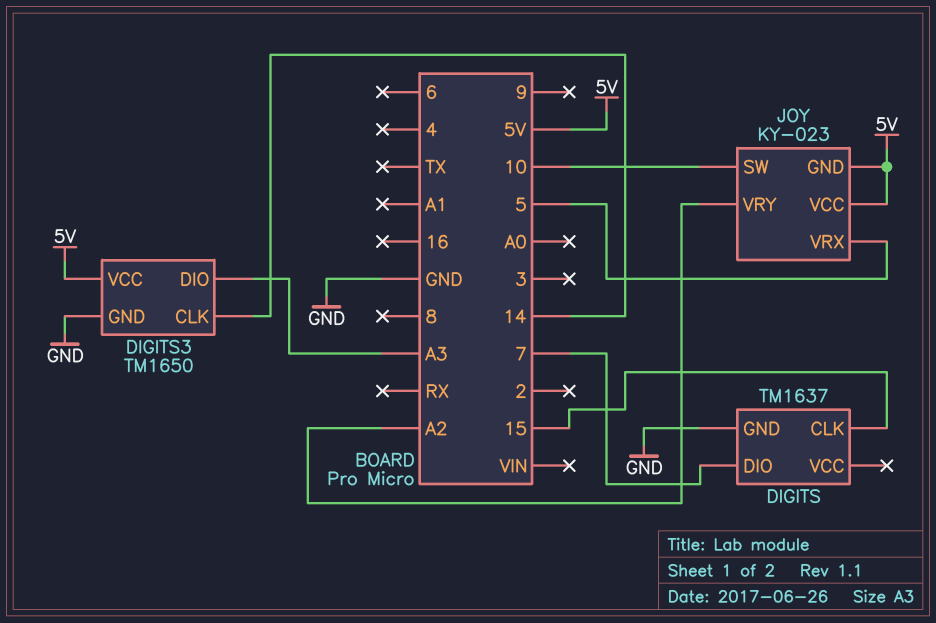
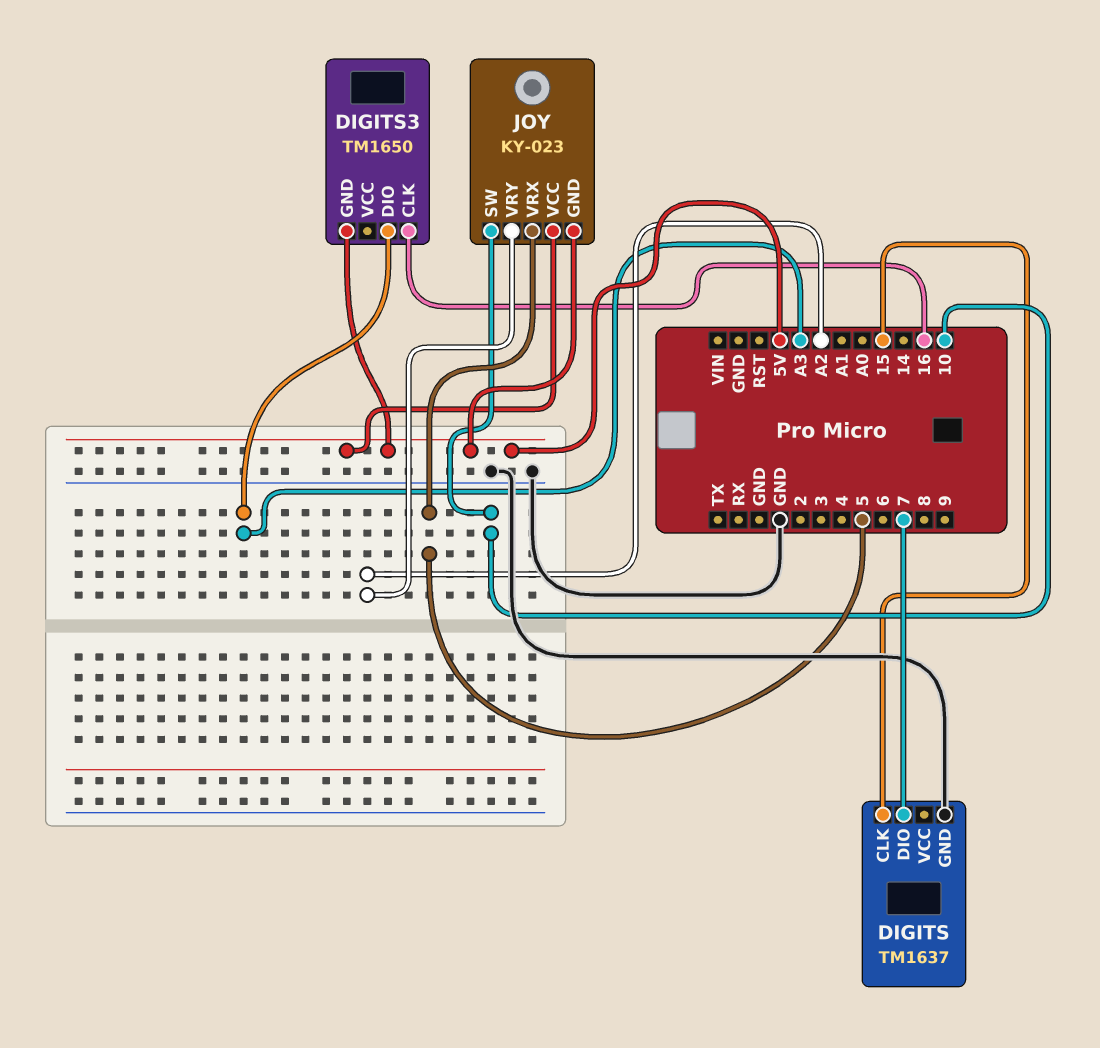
DIGITS3 pin CLK: 14 -> 16
DIGITS3 pin GND: GND -> 5V
DIGITS3 pin VCC: 5V -> none

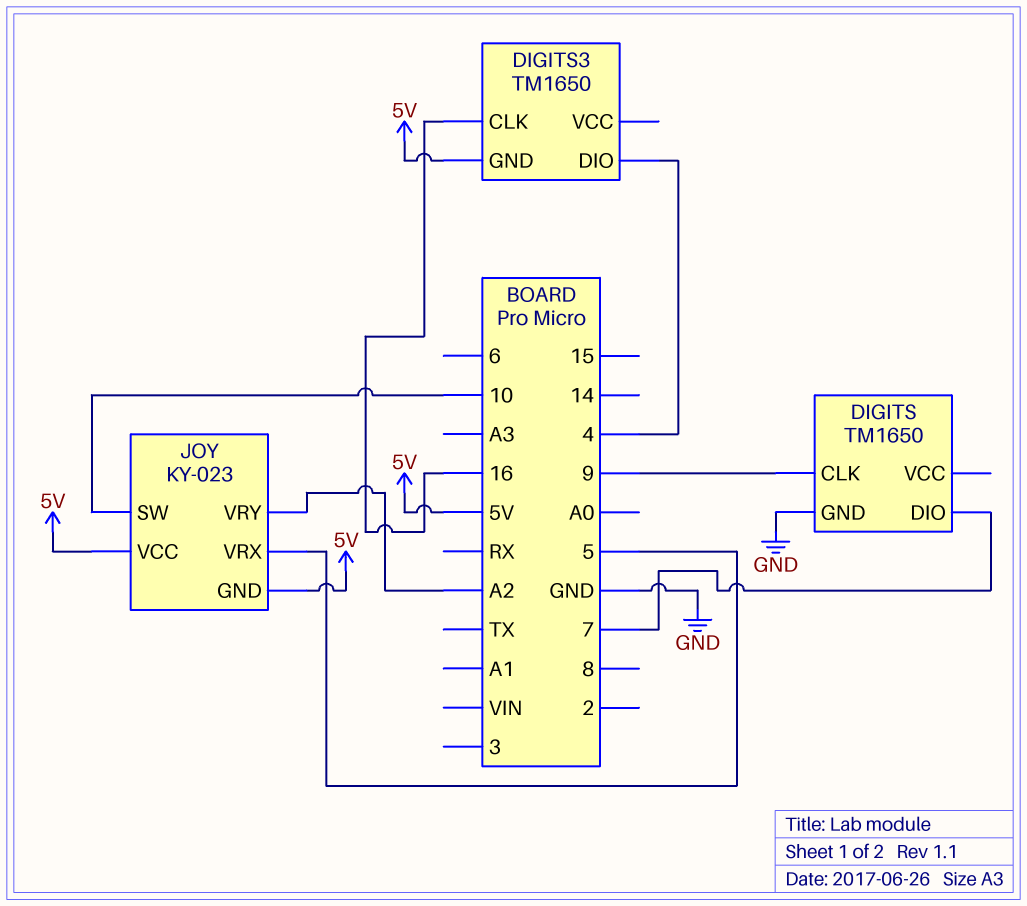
DIGITS: TM1637 -> TM1650
DIGITS pin CLK: 15 -> 9
DIGITS3 pin DIO: A3 -> 4

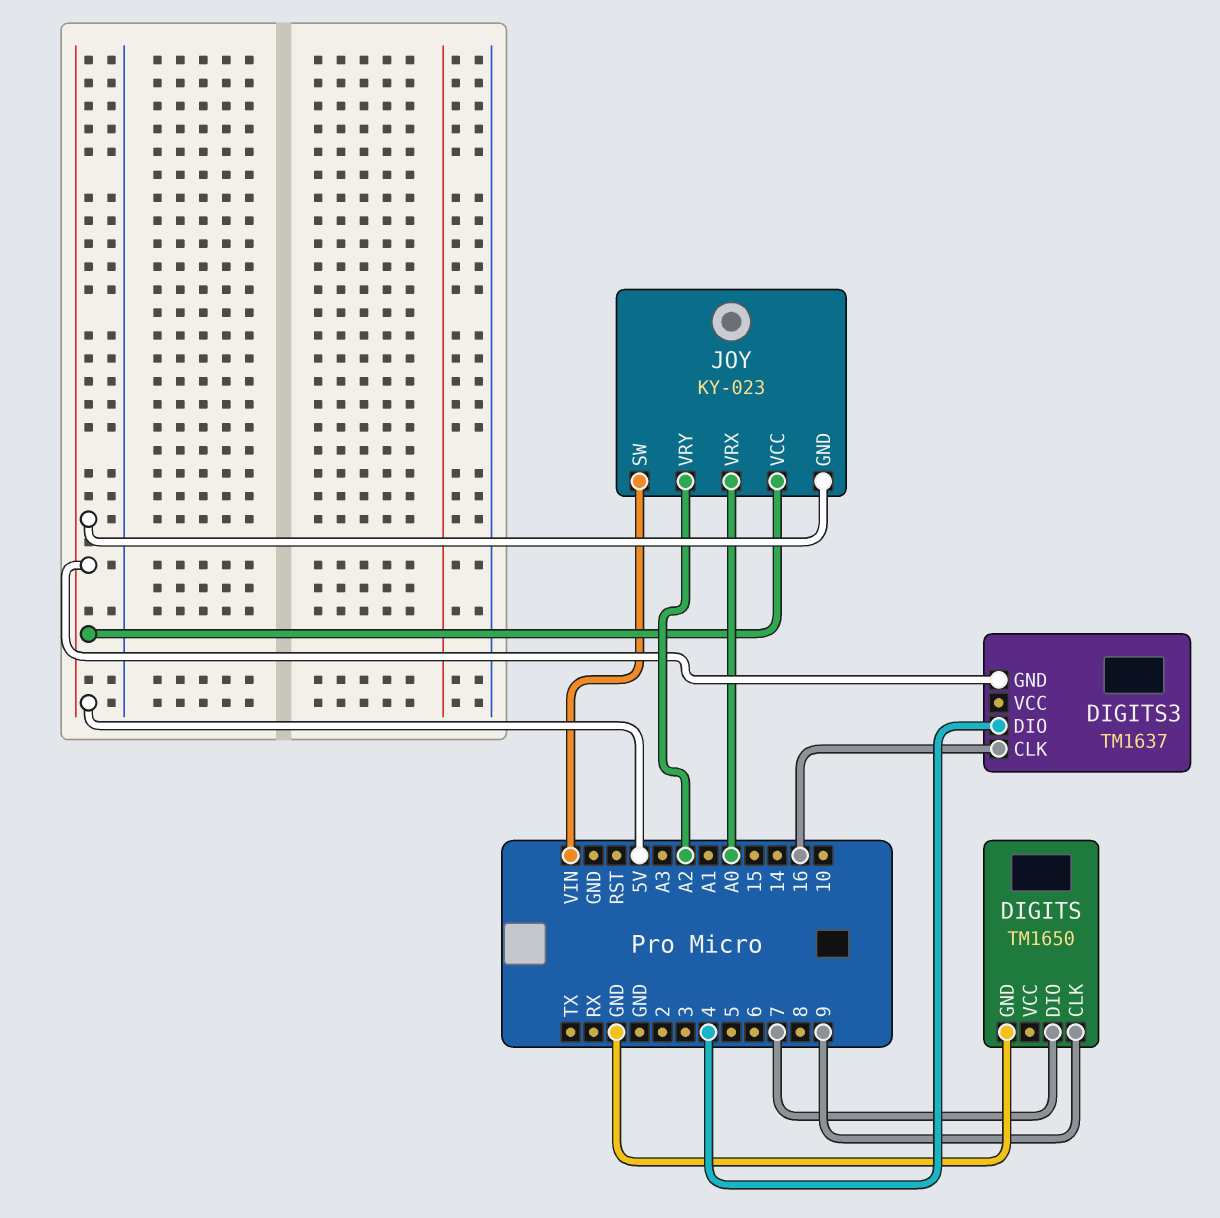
DIGITS3: TM1650 -> TM1637
JOY pin SW: 10 -> VIN
JOY pin VRX: 5 -> A0

